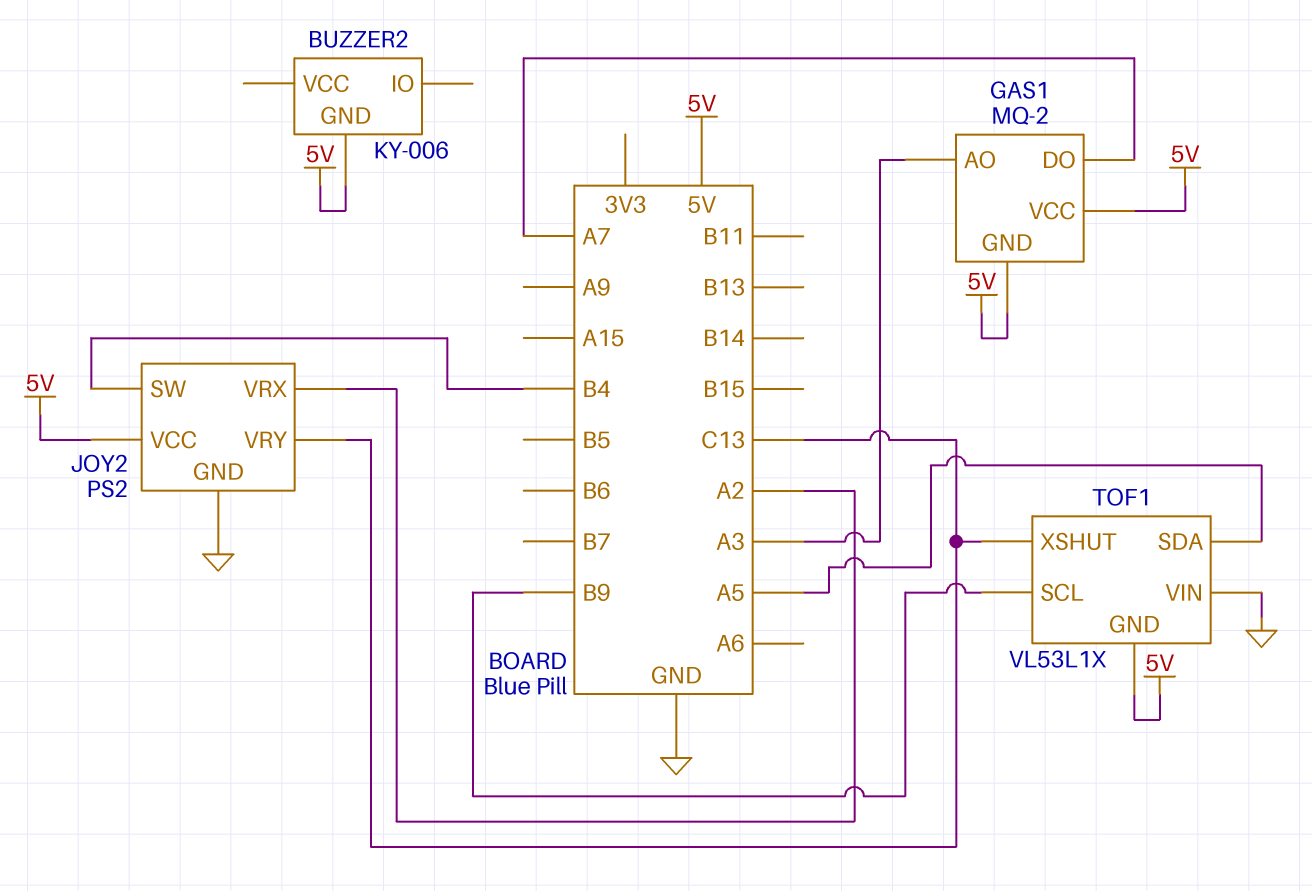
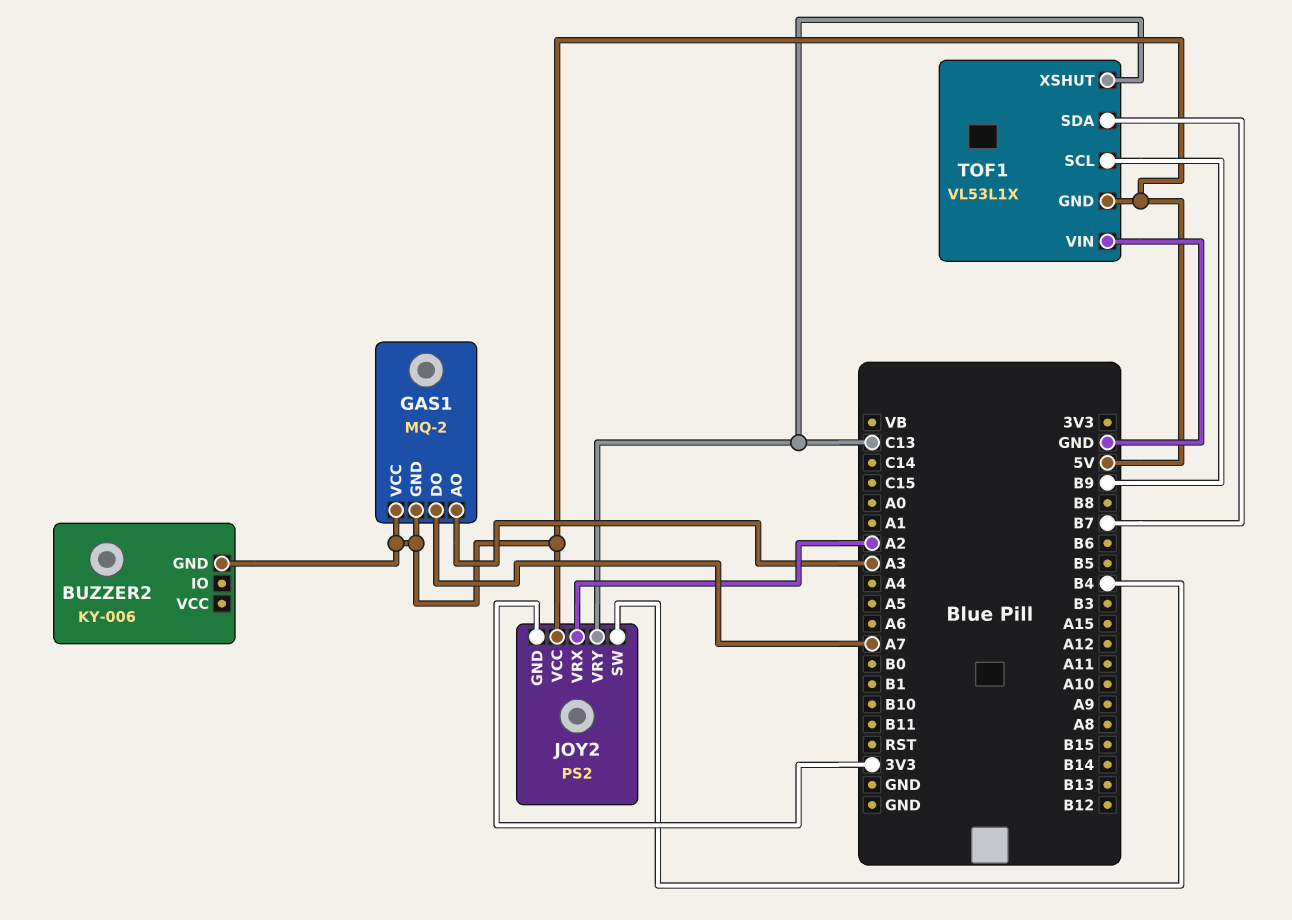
JOY2 pin GND: GND -> 3V3
TOF1 pin SDA: A5 -> B7

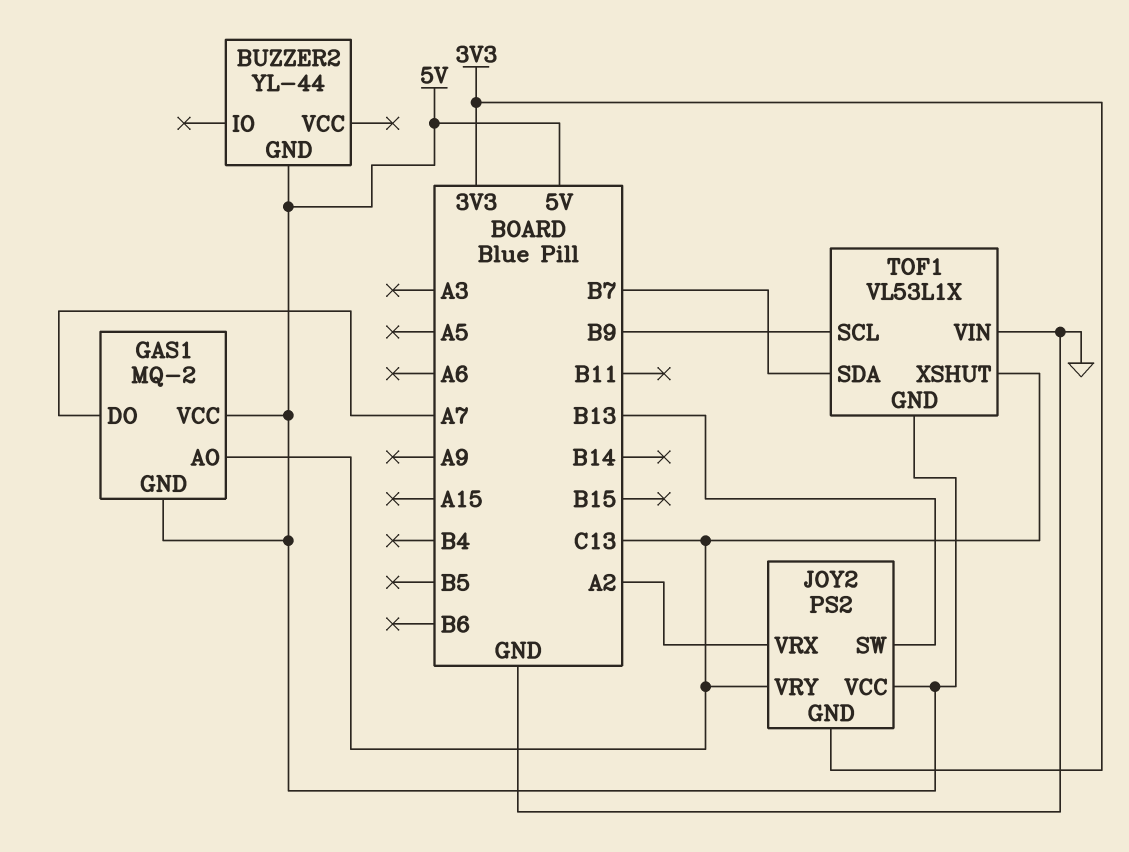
BUZZER2: KY-006 -> YL-44
GAS1 pin AO: A3 -> C13
JOY2 pin SW: B4 -> B13

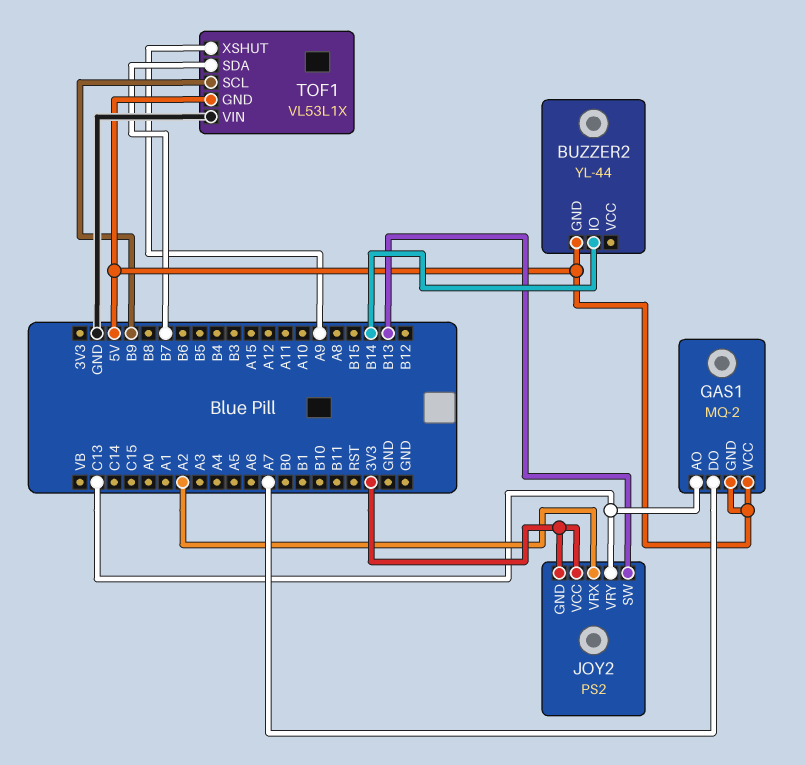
BUZZER2 pin IO: none -> B14
JOY2 pin VCC: 5V -> 3V3
TOF1 pin XSHUT: C13 -> A9

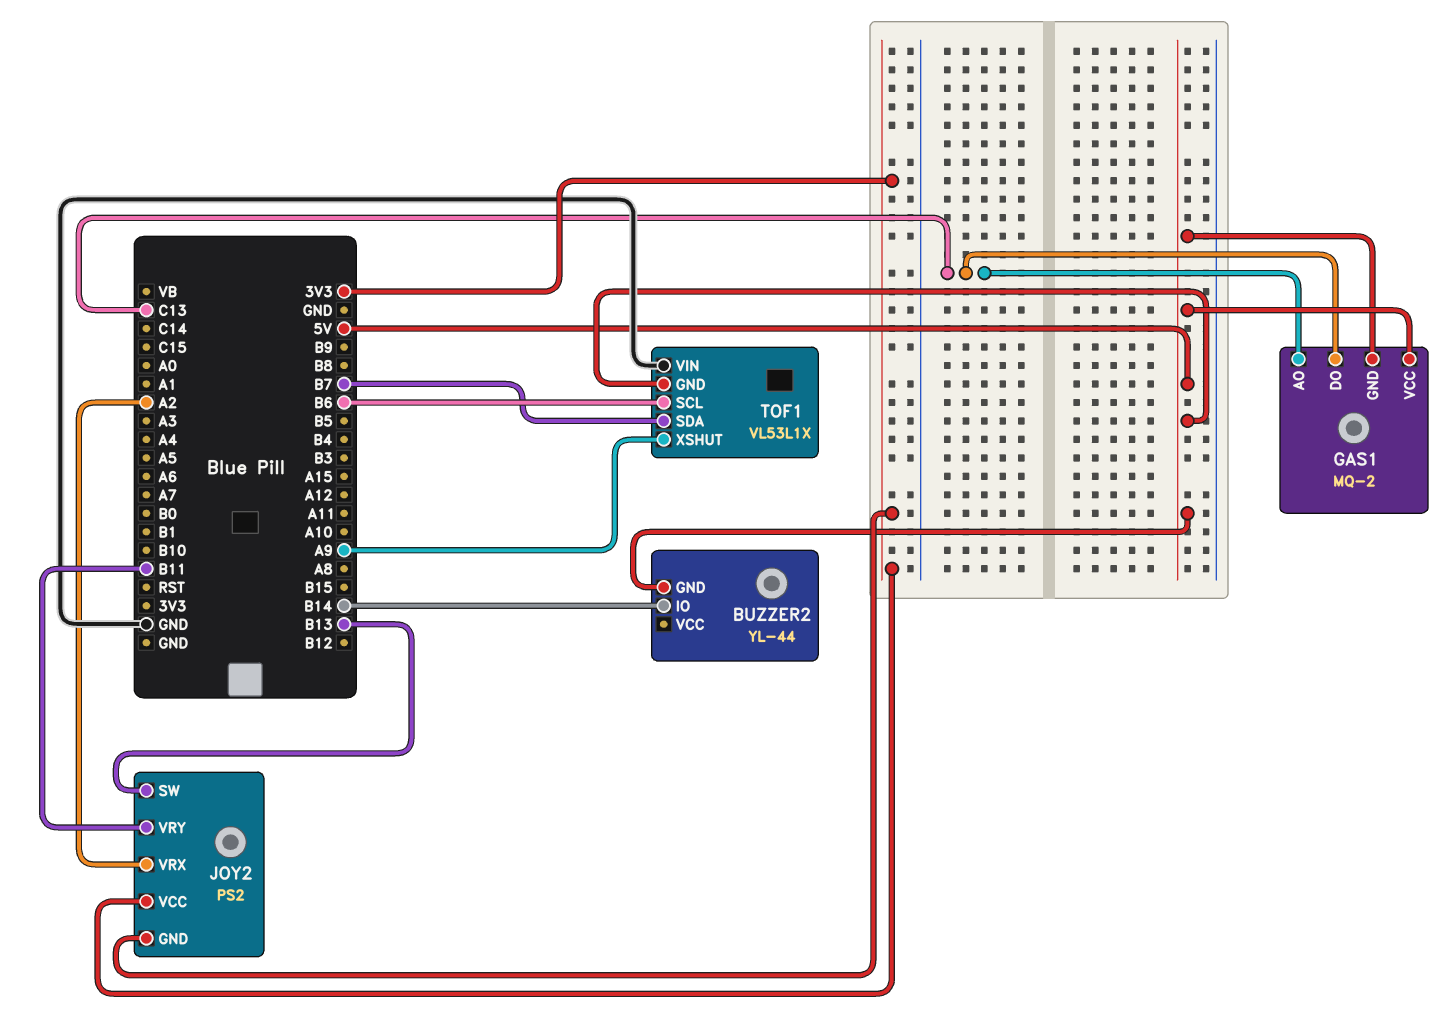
GAS1 pin DO: A7 -> C13
JOY2 pin VRY: C13 -> B11
TOF1 pin SCL: B9 -> B6

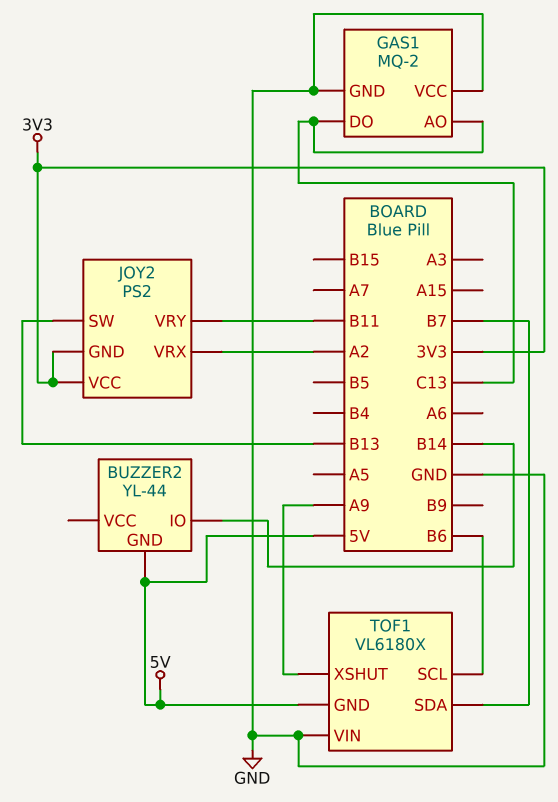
GAS1 pin GND: 5V -> GND
GAS1 pin VCC: 5V -> GND
TOF1: VL53L1X -> VL6180X

